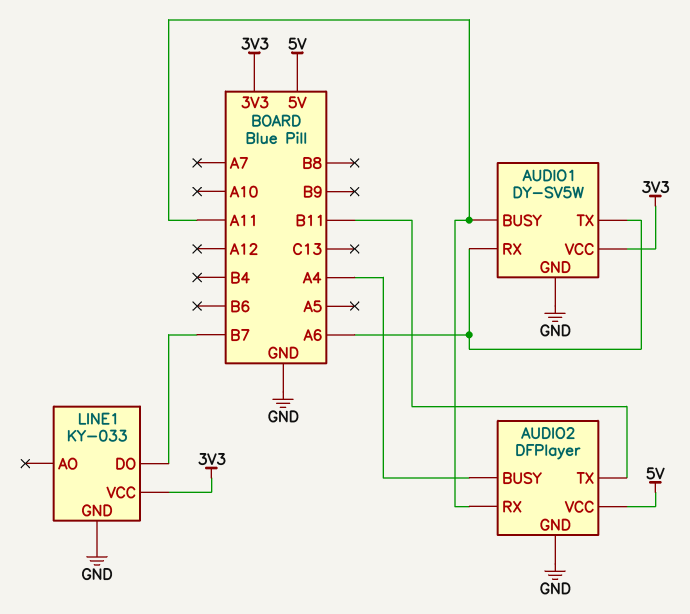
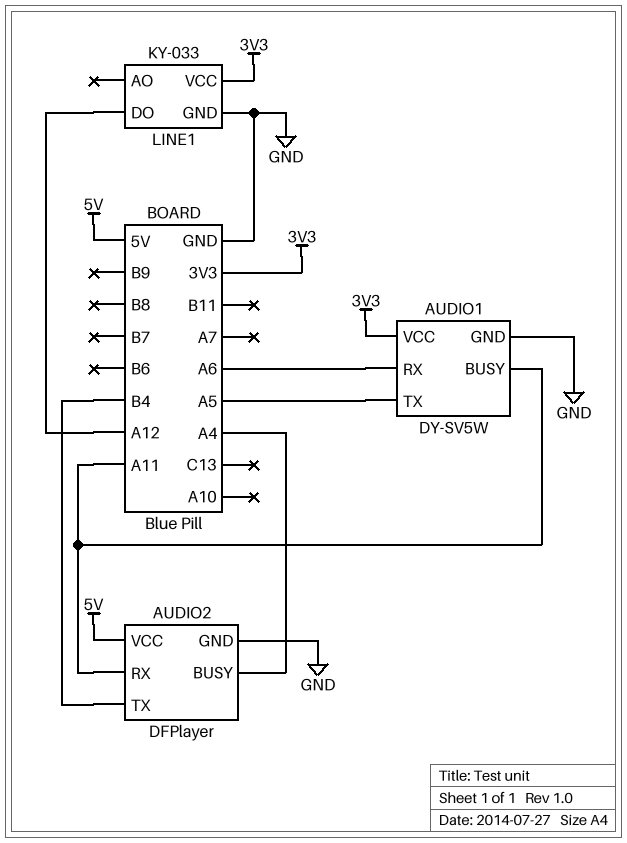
AUDIO1 pin TX: A6 -> A5
AUDIO2 pin TX: B11 -> B4
LINE1 pin DO: B7 -> A12

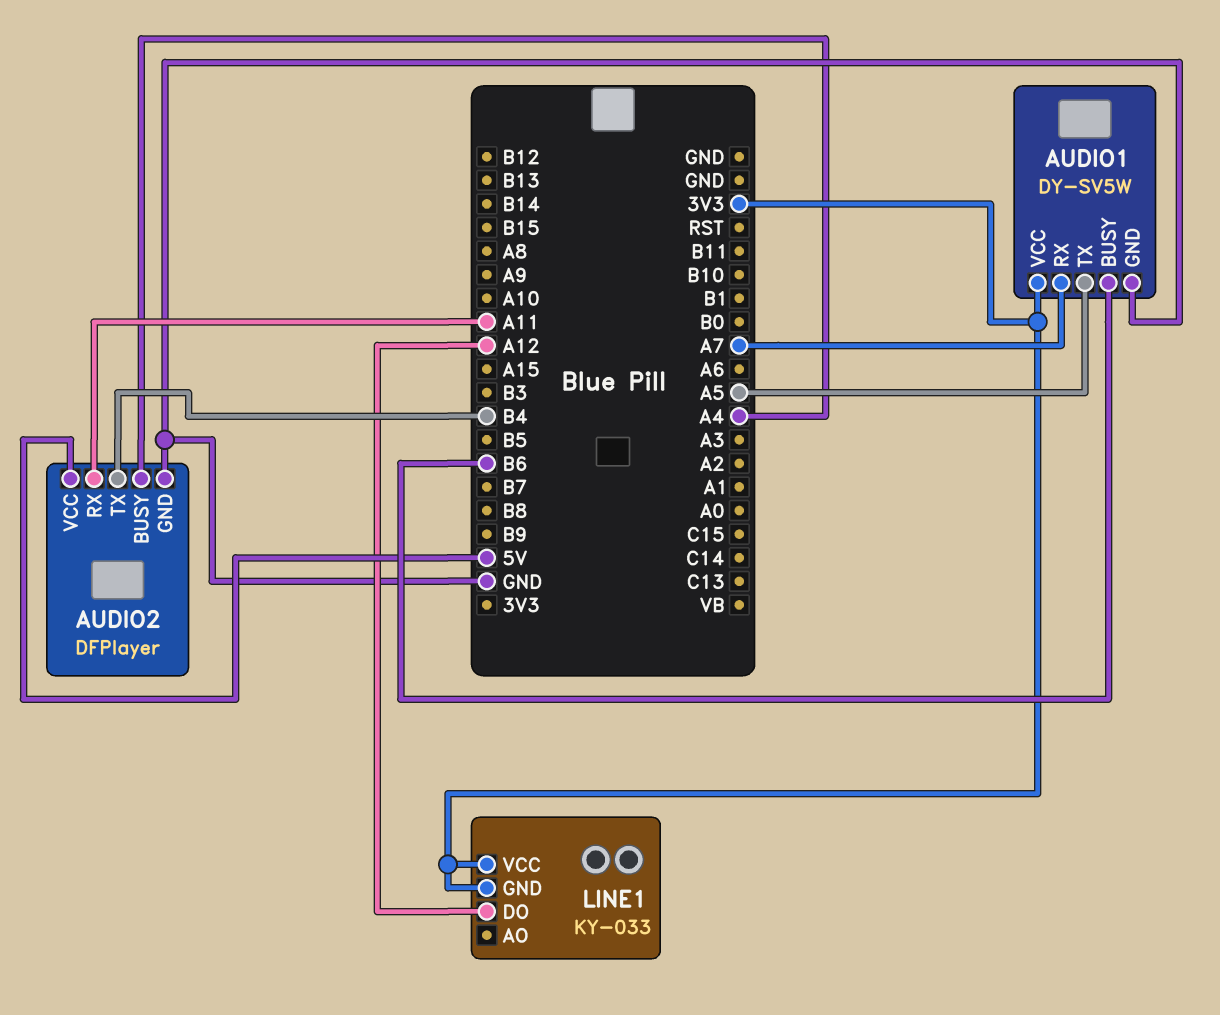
AUDIO1 pin BUSY: A11 -> B6
AUDIO1 pin RX: A6 -> A7
LINE1 pin GND: GND -> 3V3

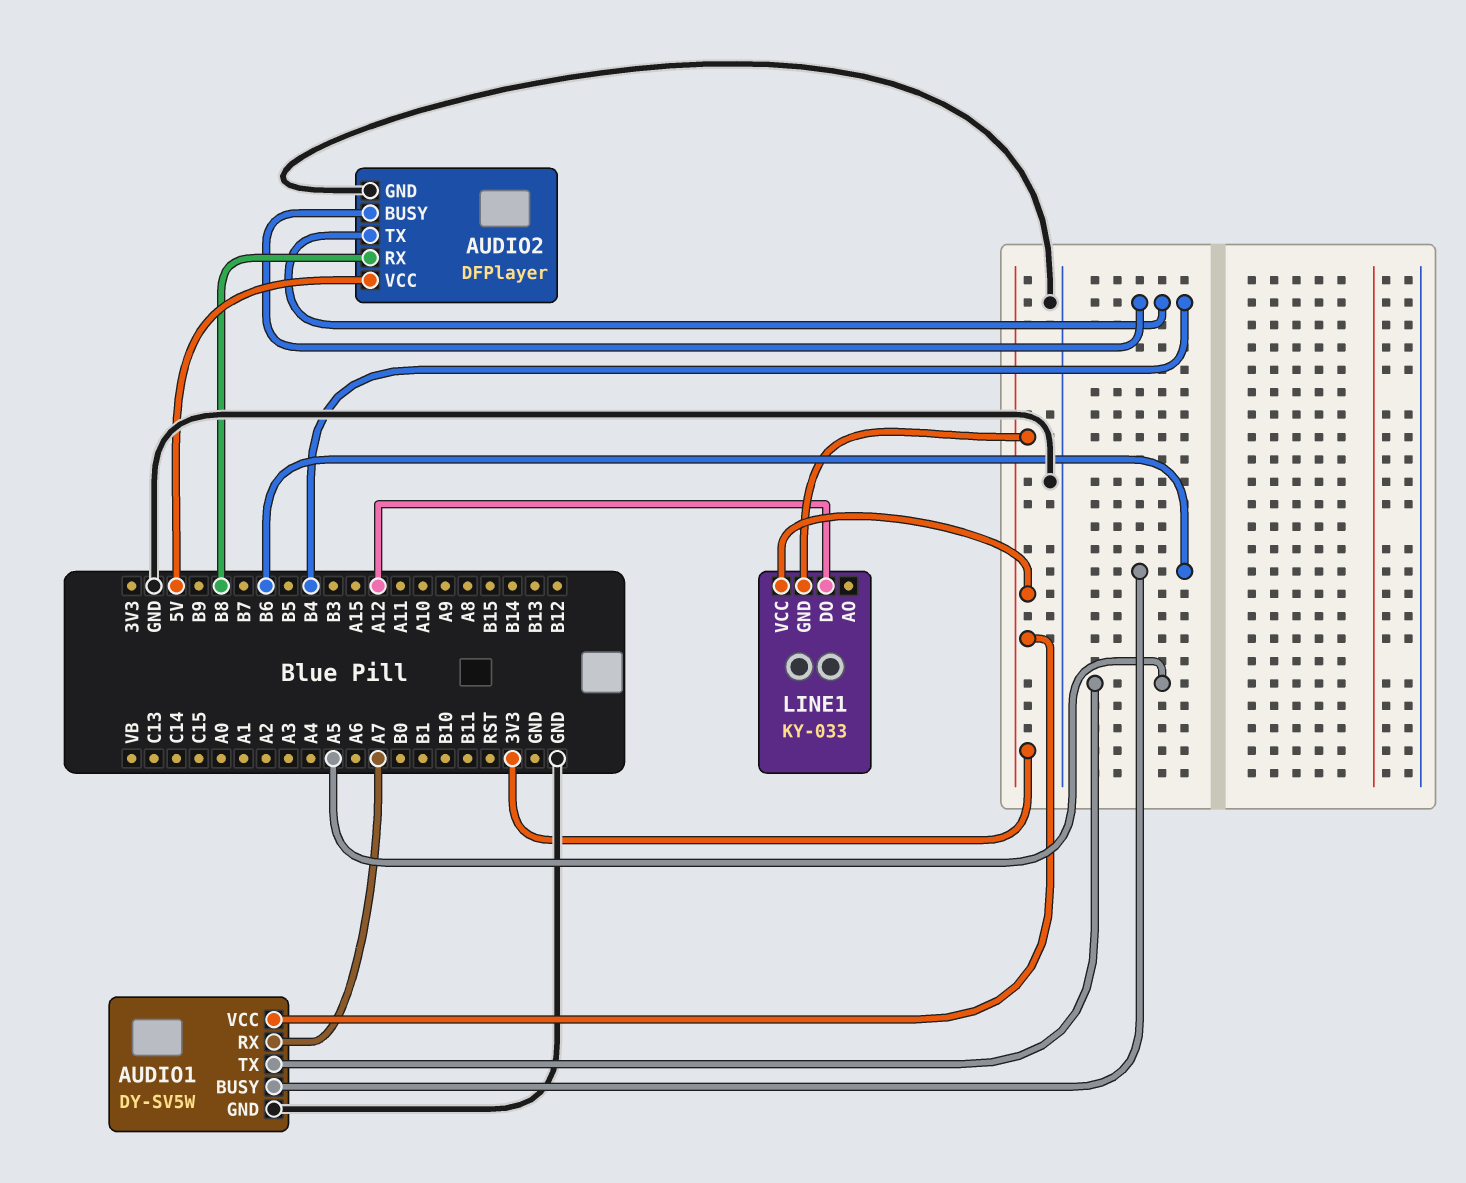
AUDIO2 pin BUSY: A4 -> B4
AUDIO2 pin RX: A11 -> B8

